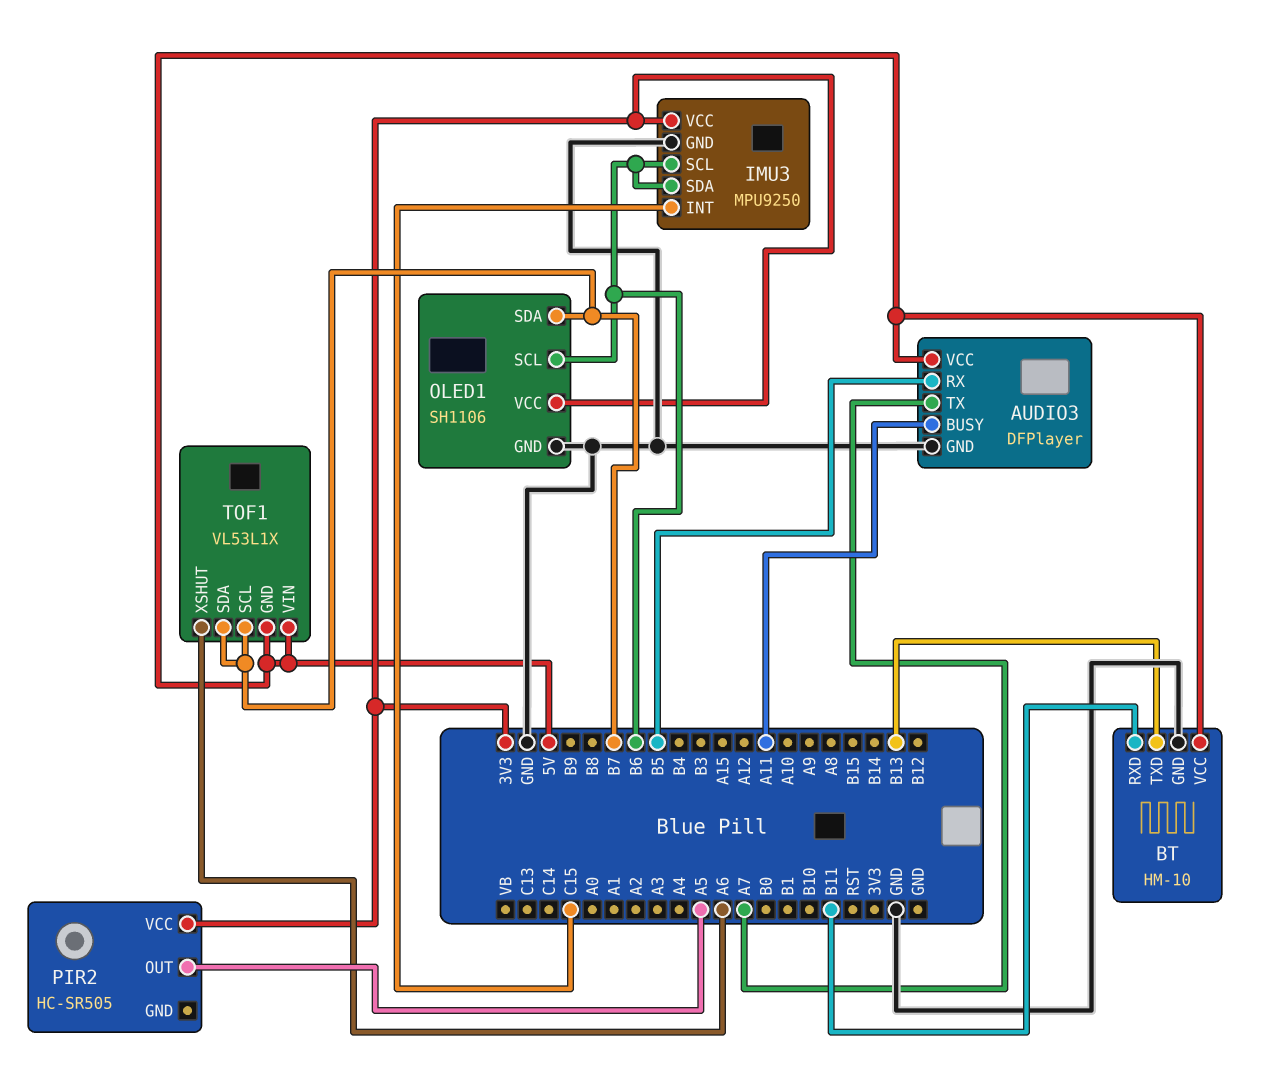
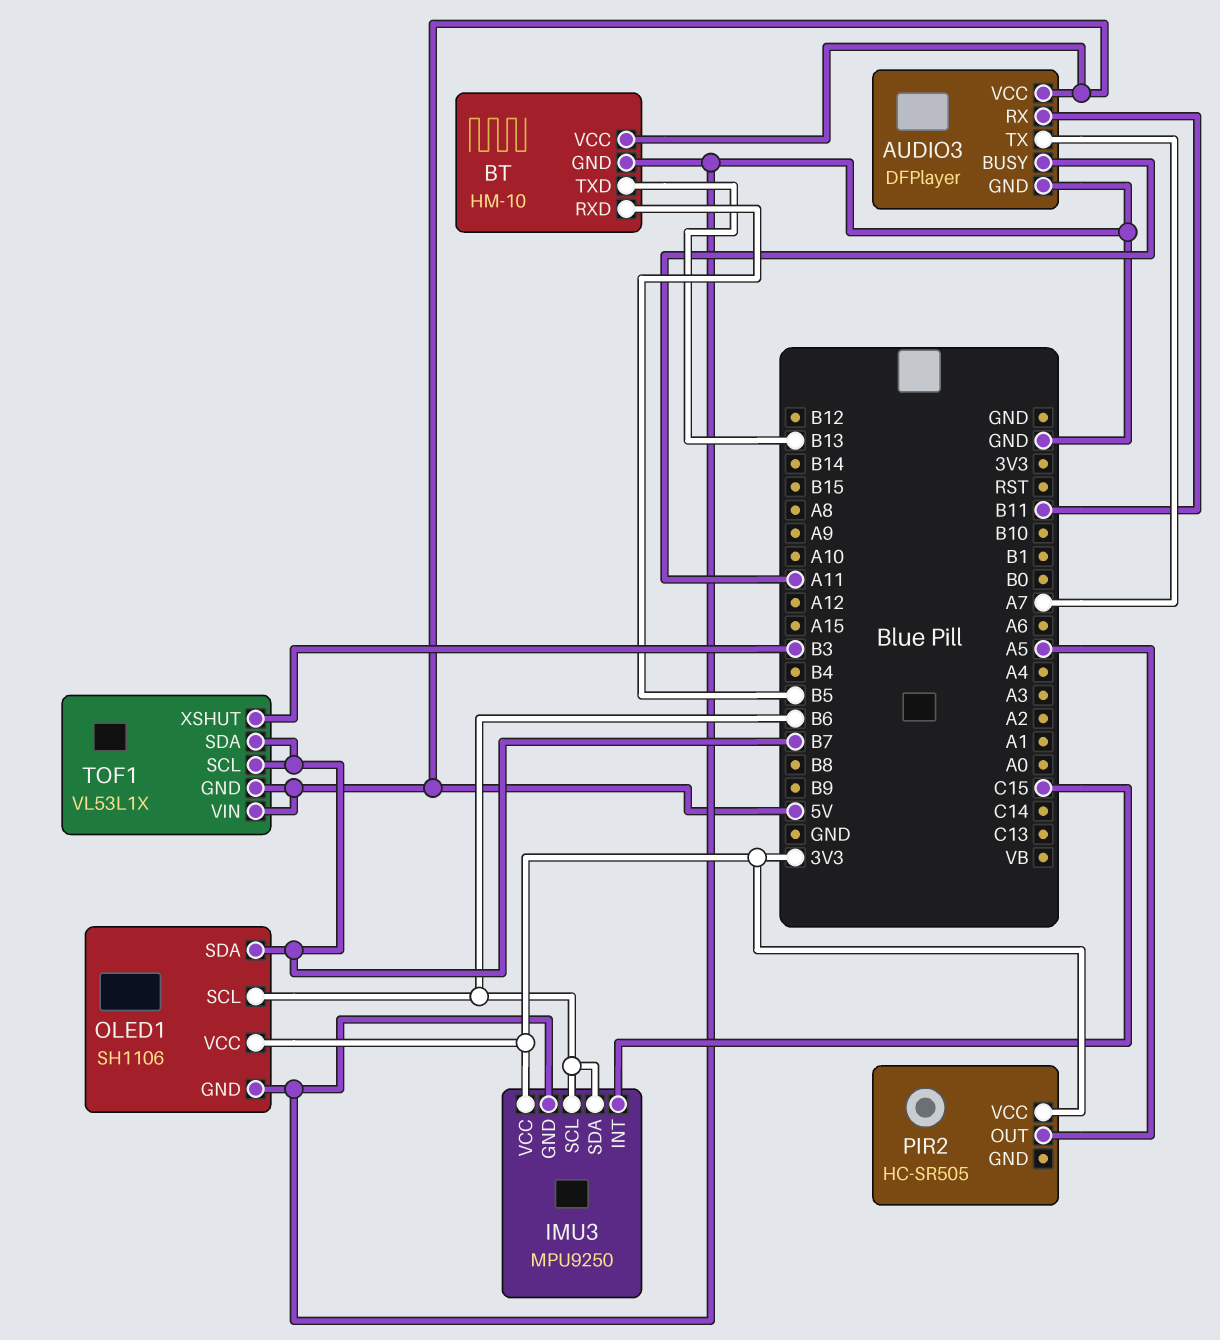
AUDIO3 pin RX: B5 -> B11
BT pin RXD: B11 -> B5
TOF1 pin XSHUT: A6 -> B3

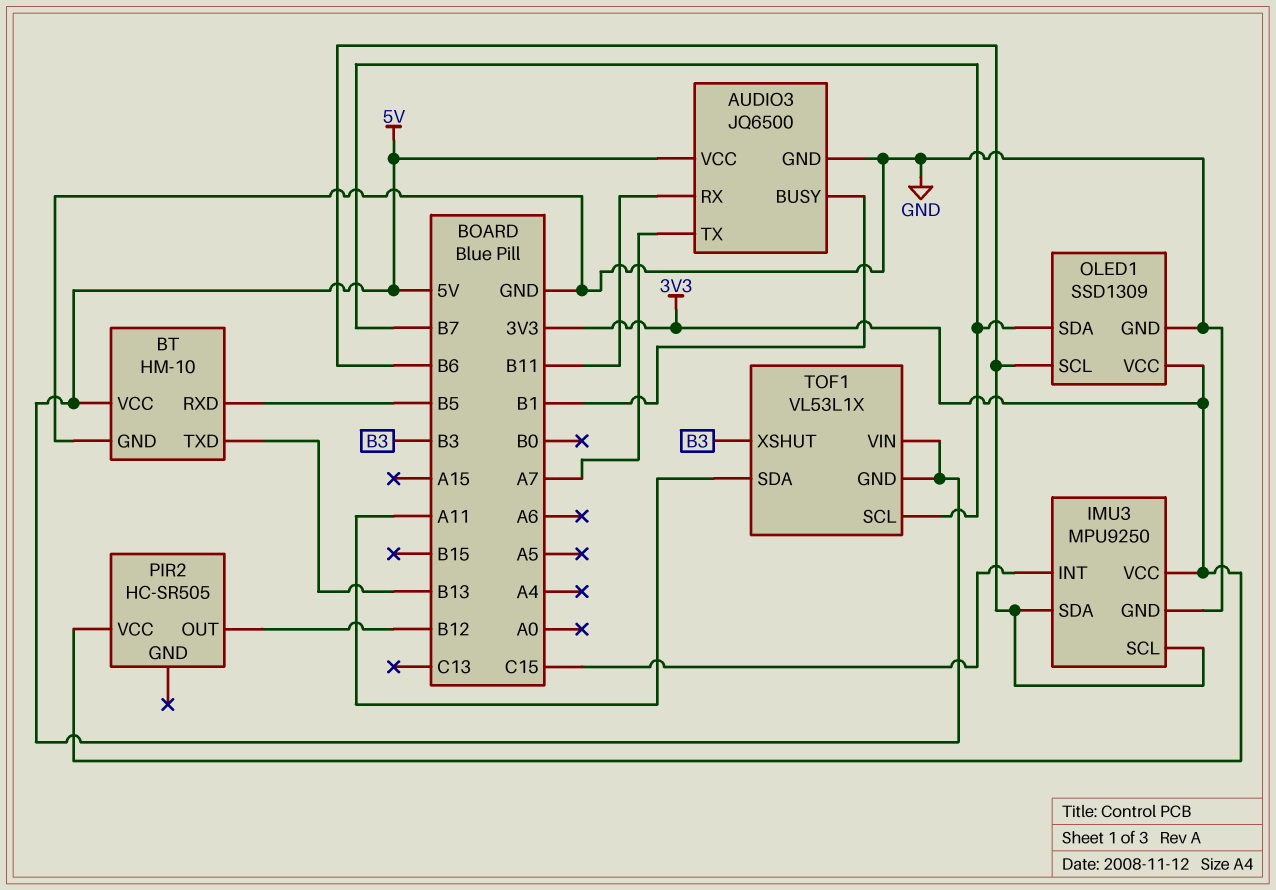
AUDIO3: DFPlayer -> JQ6500
AUDIO3 pin BUSY: A11 -> B1
OLED1: SH1106 -> SSD1309
PIR2 pin OUT: A5 -> B12
TOF1 pin SDA: B7 -> A11

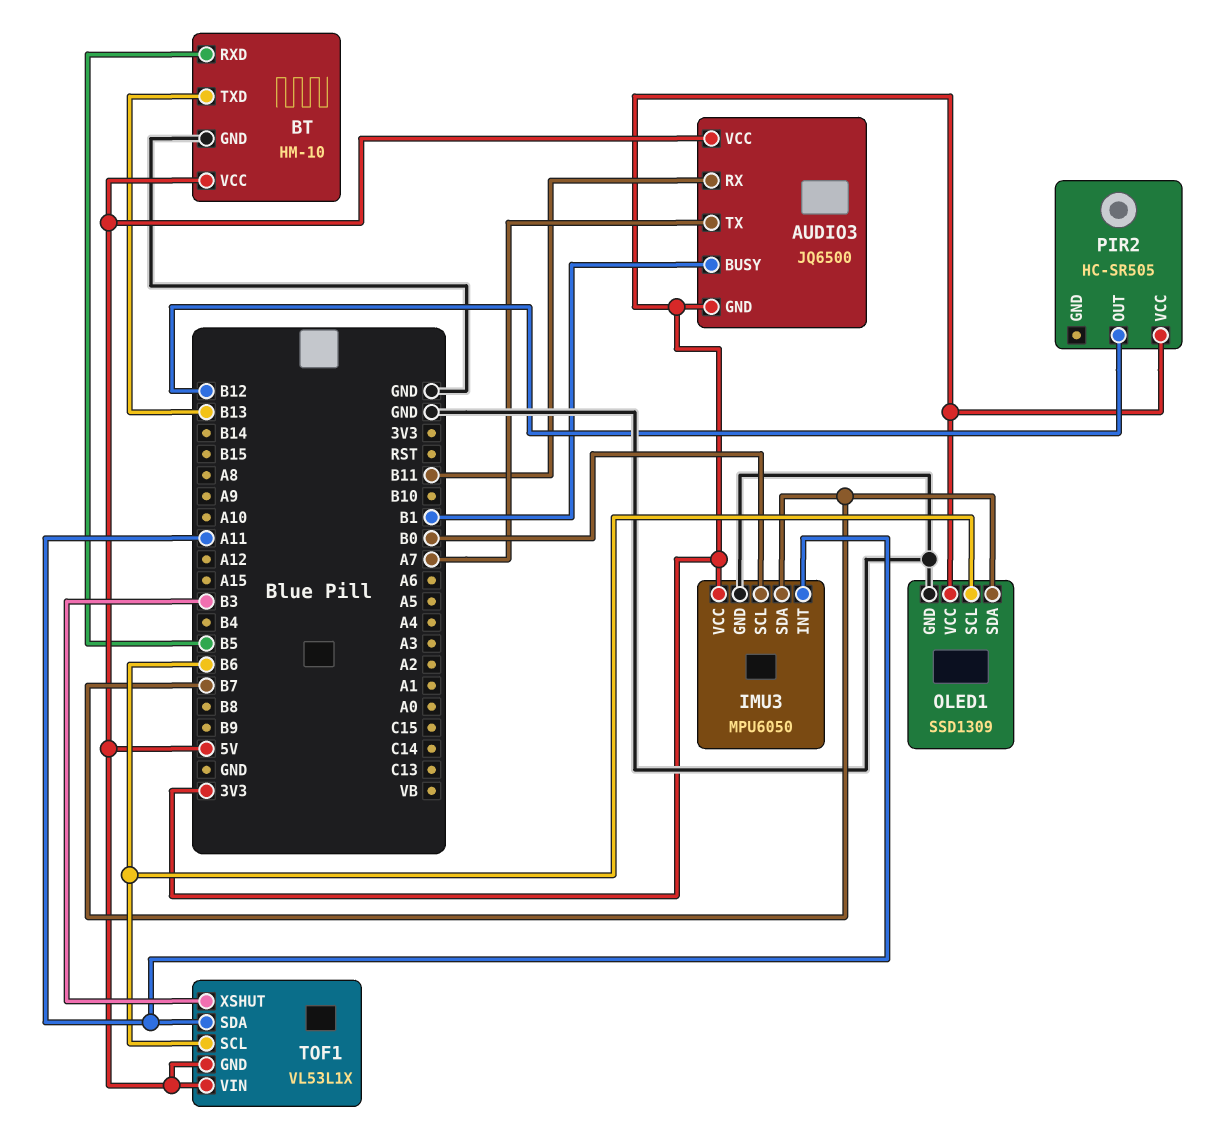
AUDIO3 pin GND: GND -> 3V3
IMU3: MPU9250 -> MPU6050
IMU3 pin INT: C15 -> A11
IMU3 pin SCL: B6 -> B0
IMU3 pin SDA: B6 -> B7
TOF1 pin SCL: B7 -> B6

